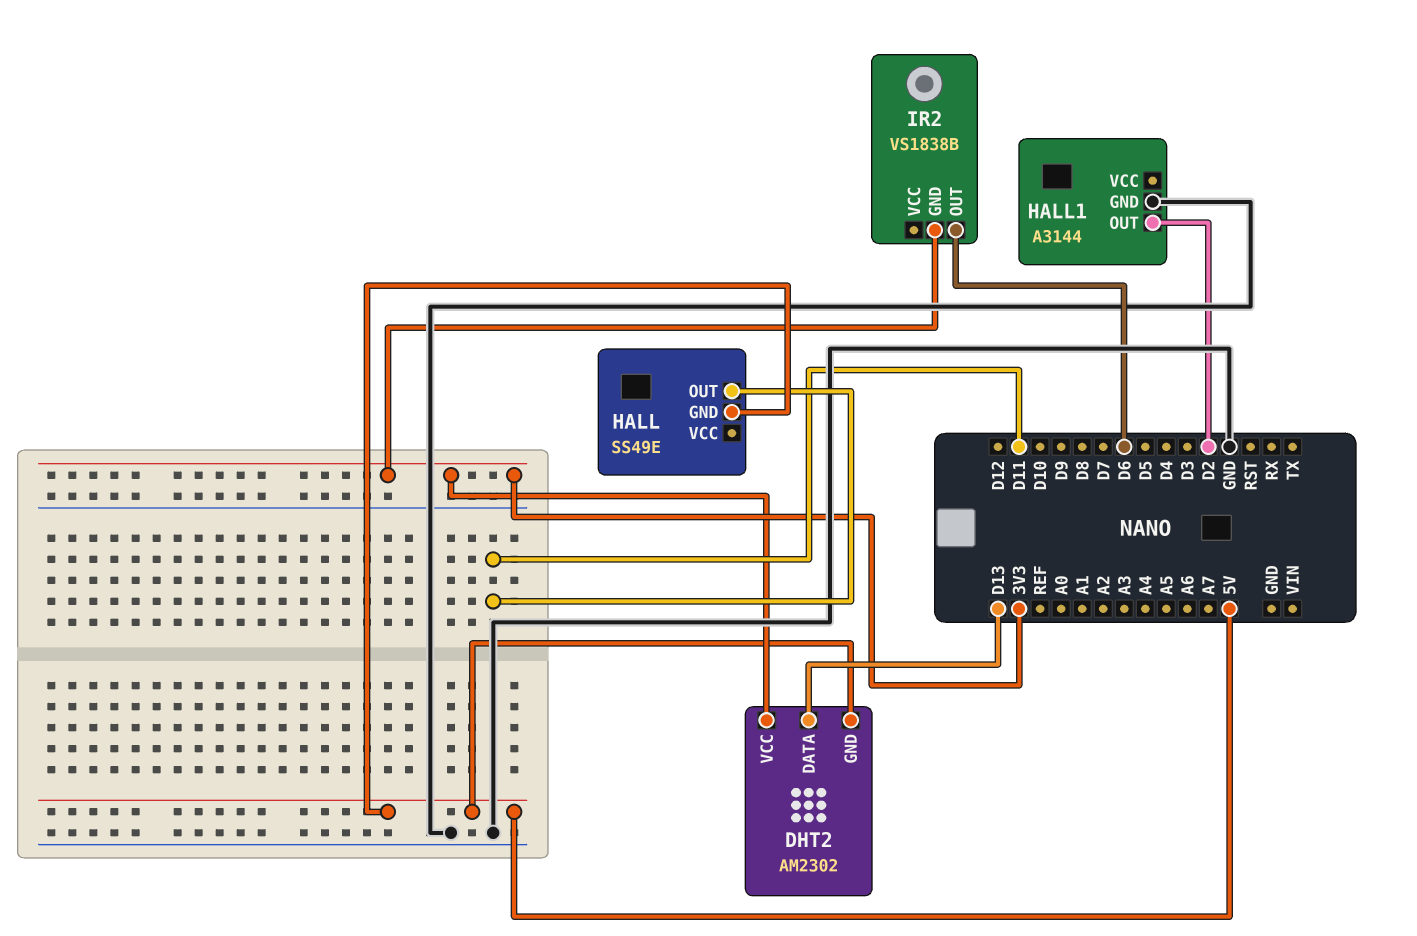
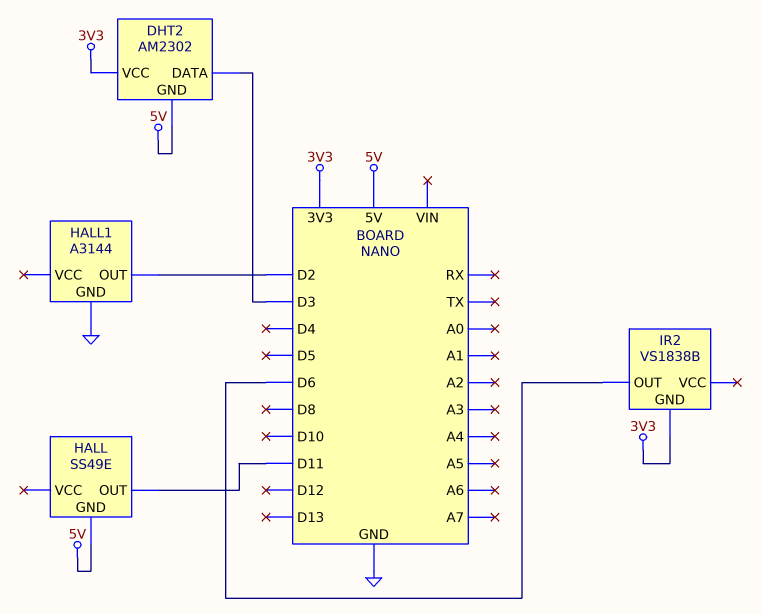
DHT2 pin DATA: D13 -> D3

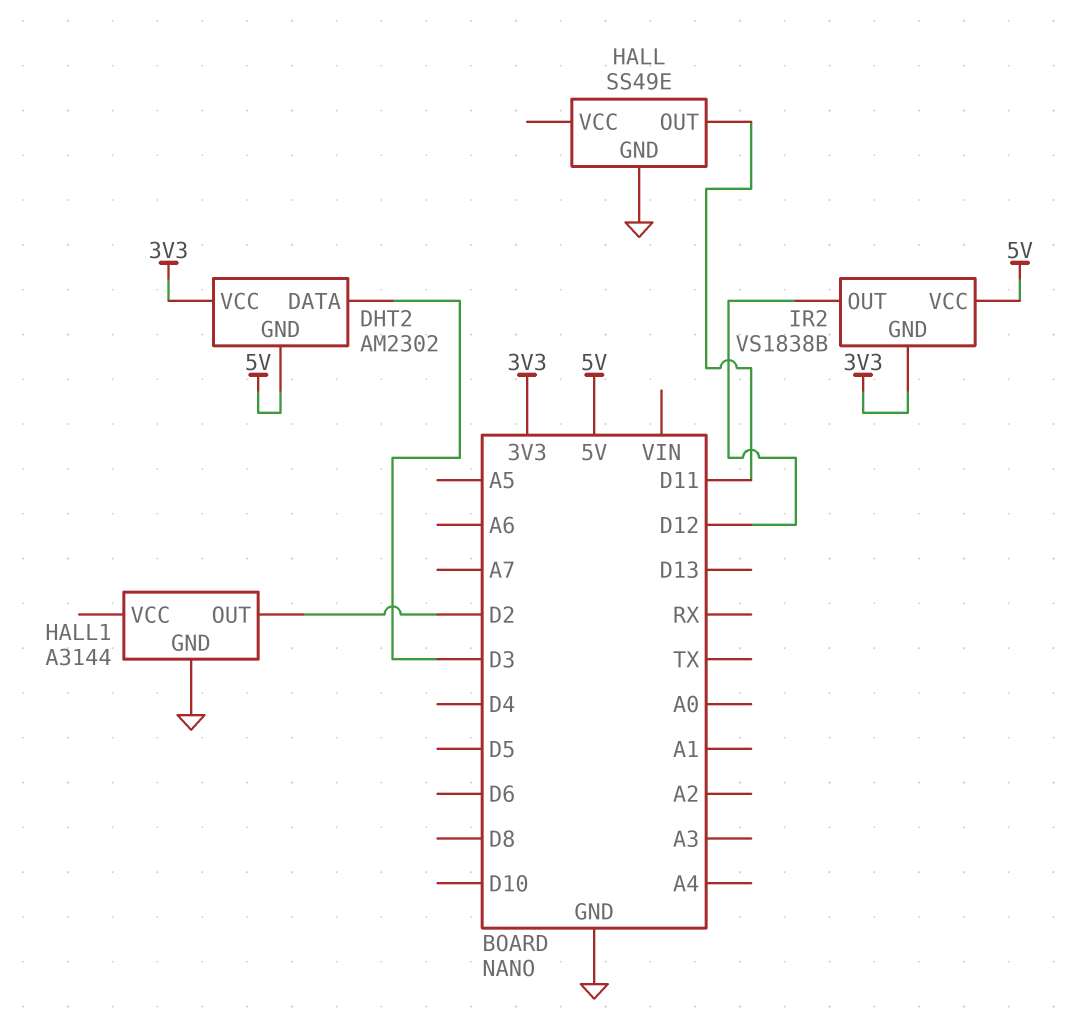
HALL pin GND: 5V -> GND
IR2 pin OUT: D6 -> D12
IR2 pin VCC: none -> 5V

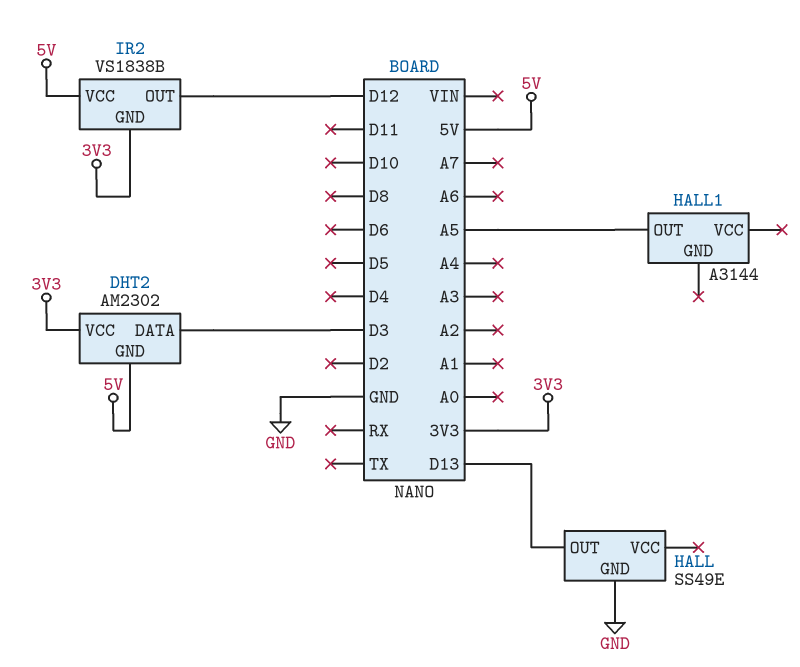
HALL pin OUT: D11 -> D13
HALL1 pin GND: GND -> none
HALL1 pin OUT: D2 -> A5

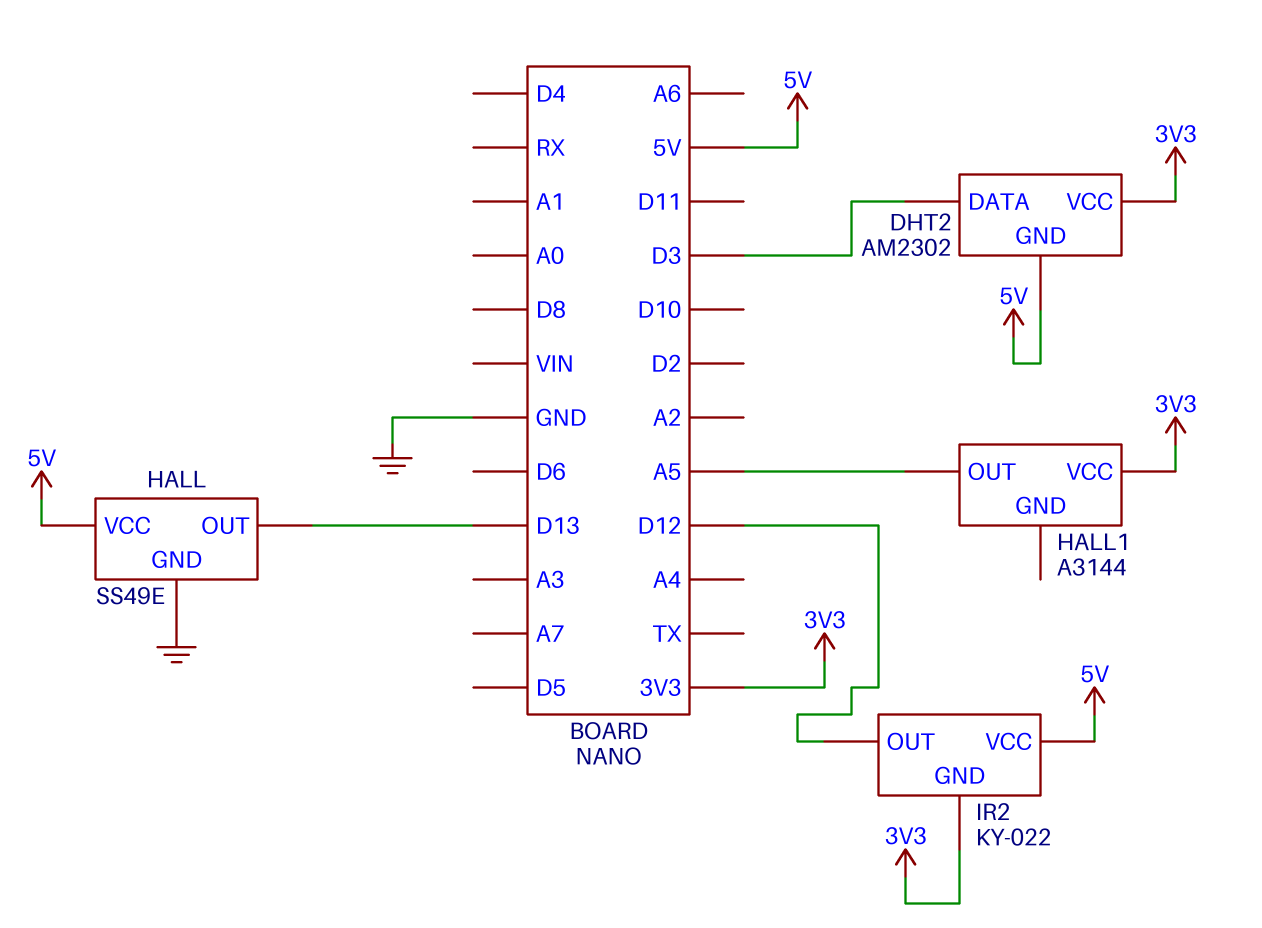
HALL pin VCC: none -> 5V
HALL1 pin VCC: none -> 3V3
IR2: VS1838B -> KY-022

